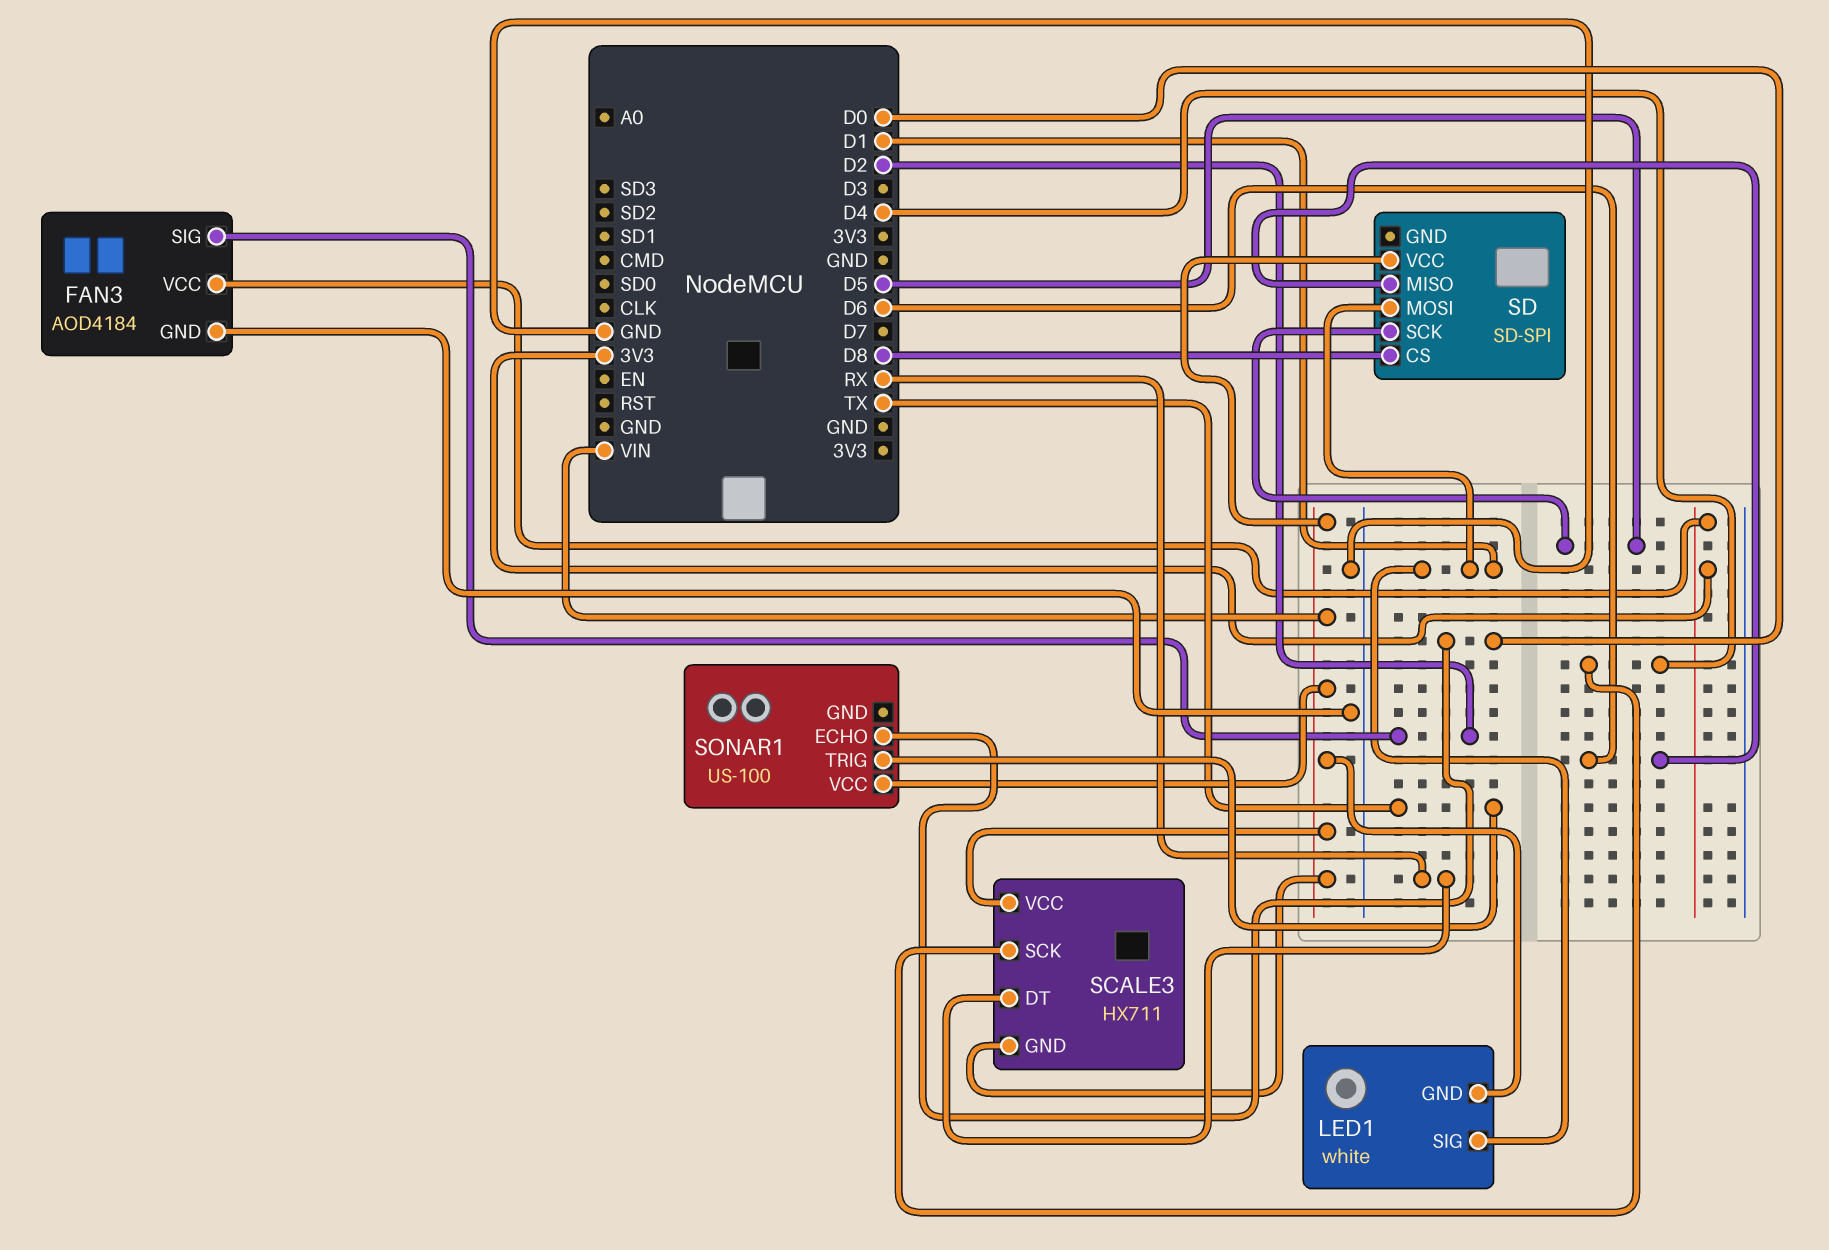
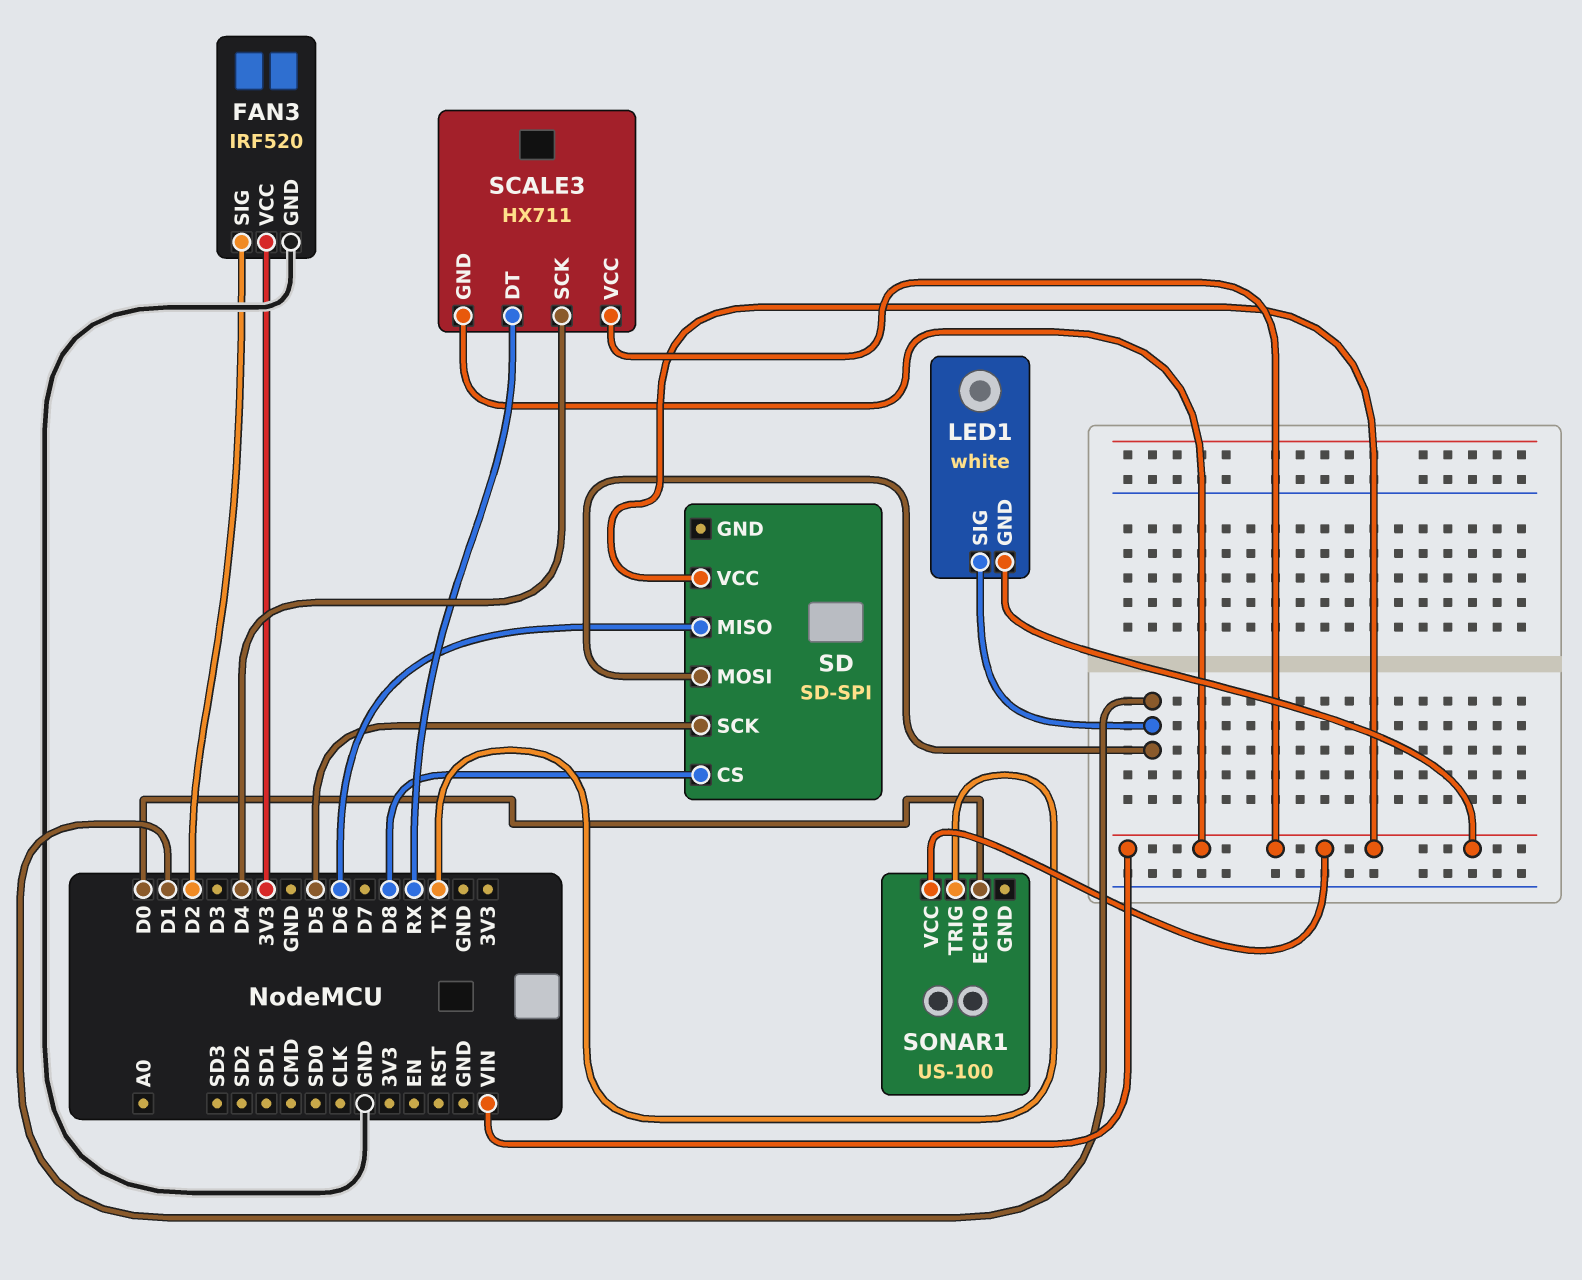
FAN3: AOD4184 -> IRF520

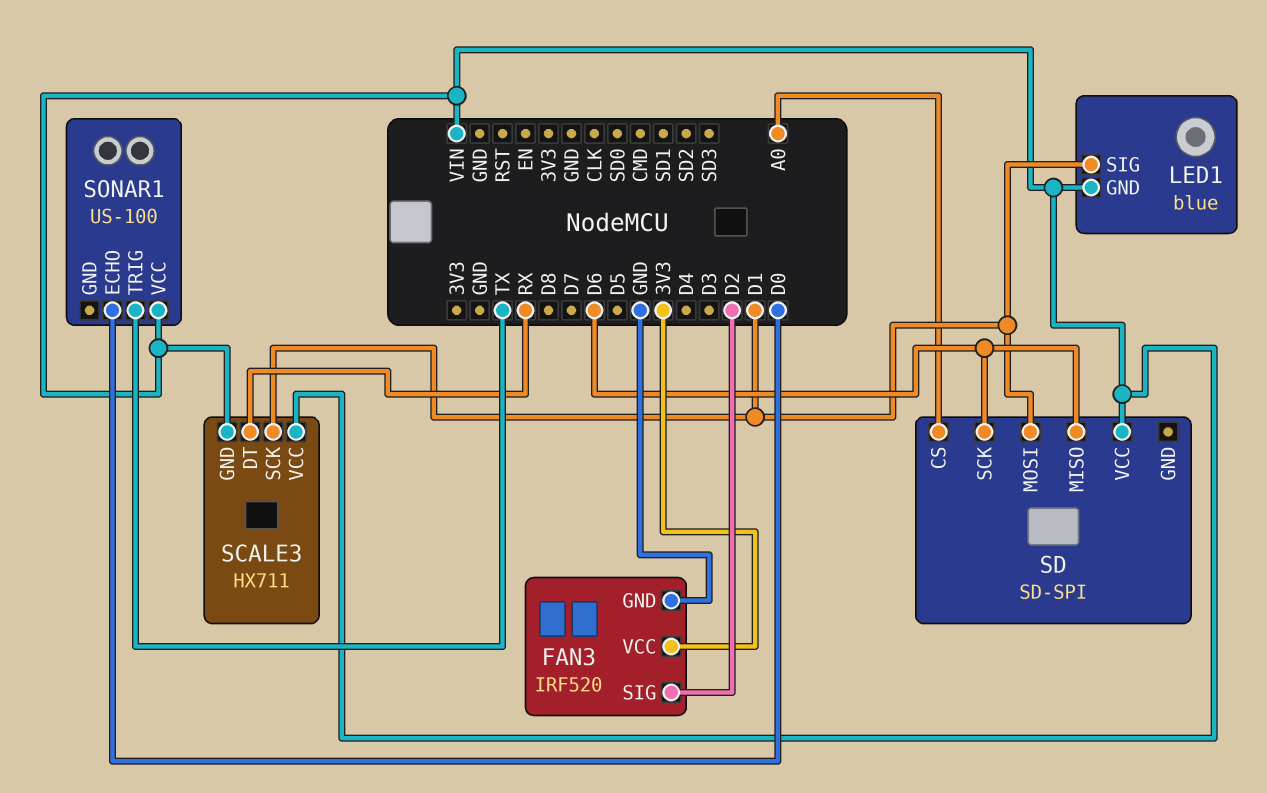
LED1: white -> blue
SCALE3 pin SCK: D4 -> D1
SD pin CS: D8 -> A0
SD pin SCK: D5 -> D6

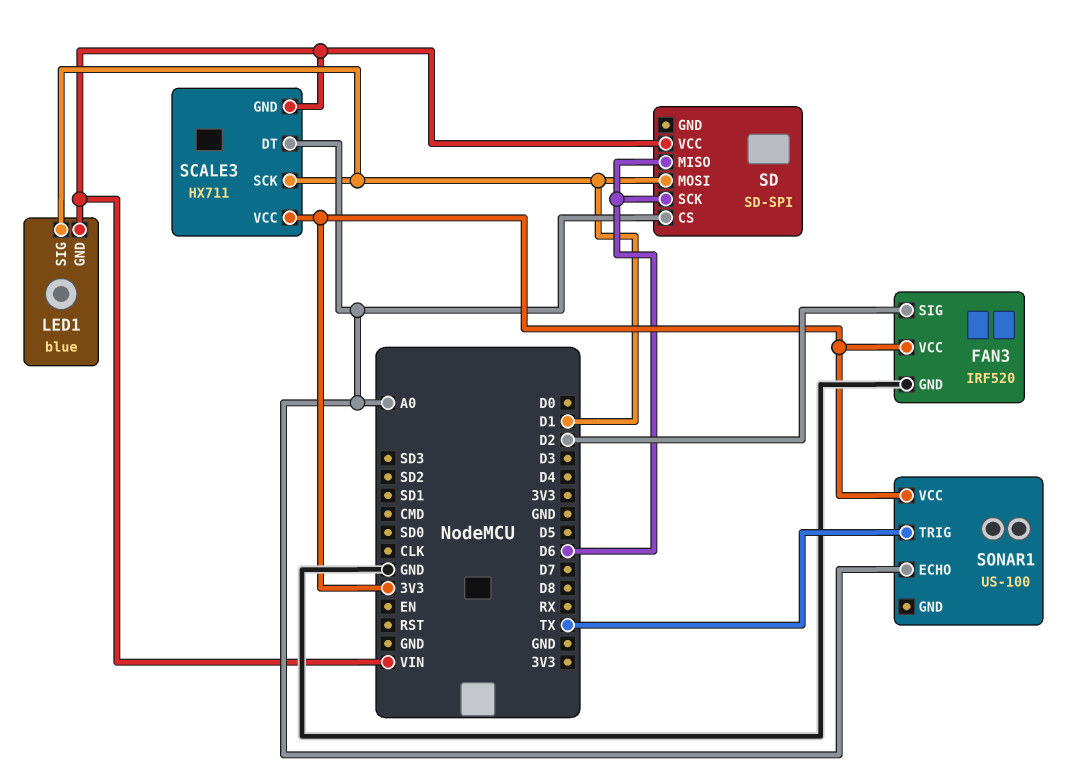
SCALE3 pin DT: RX -> A0
SCALE3 pin VCC: VIN -> 3V3
SONAR1 pin ECHO: D0 -> A0
SONAR1 pin VCC: VIN -> 3V3

